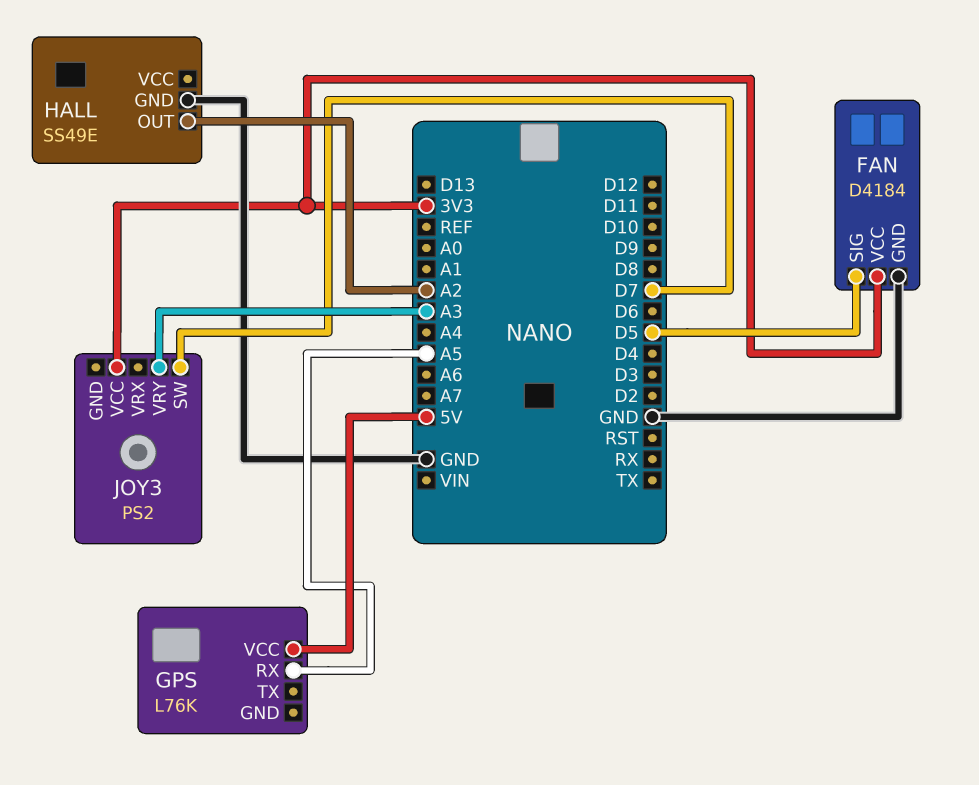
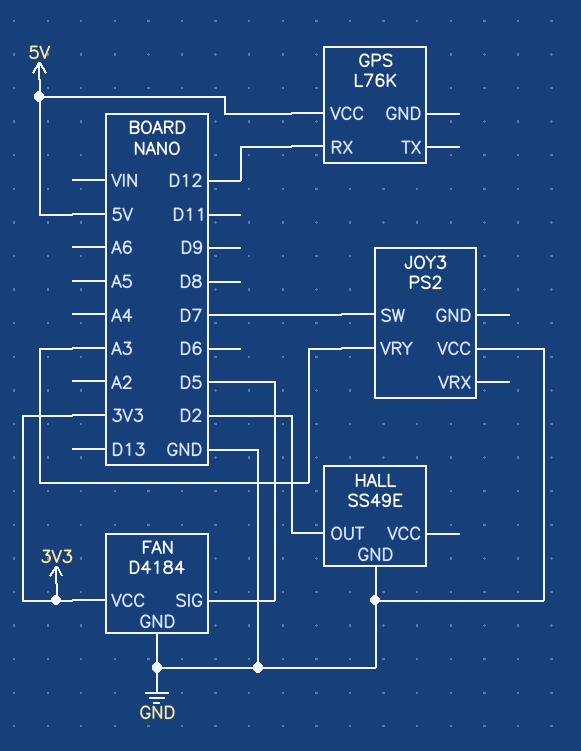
GPS pin RX: A5 -> D12
HALL pin OUT: A2 -> D2
JOY3 pin VCC: 3V3 -> GND

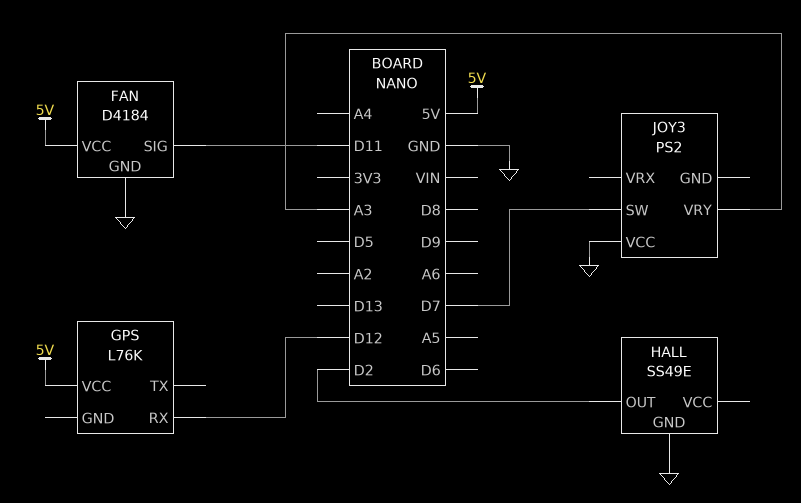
FAN pin SIG: D5 -> D11
FAN pin VCC: 3V3 -> 5V

